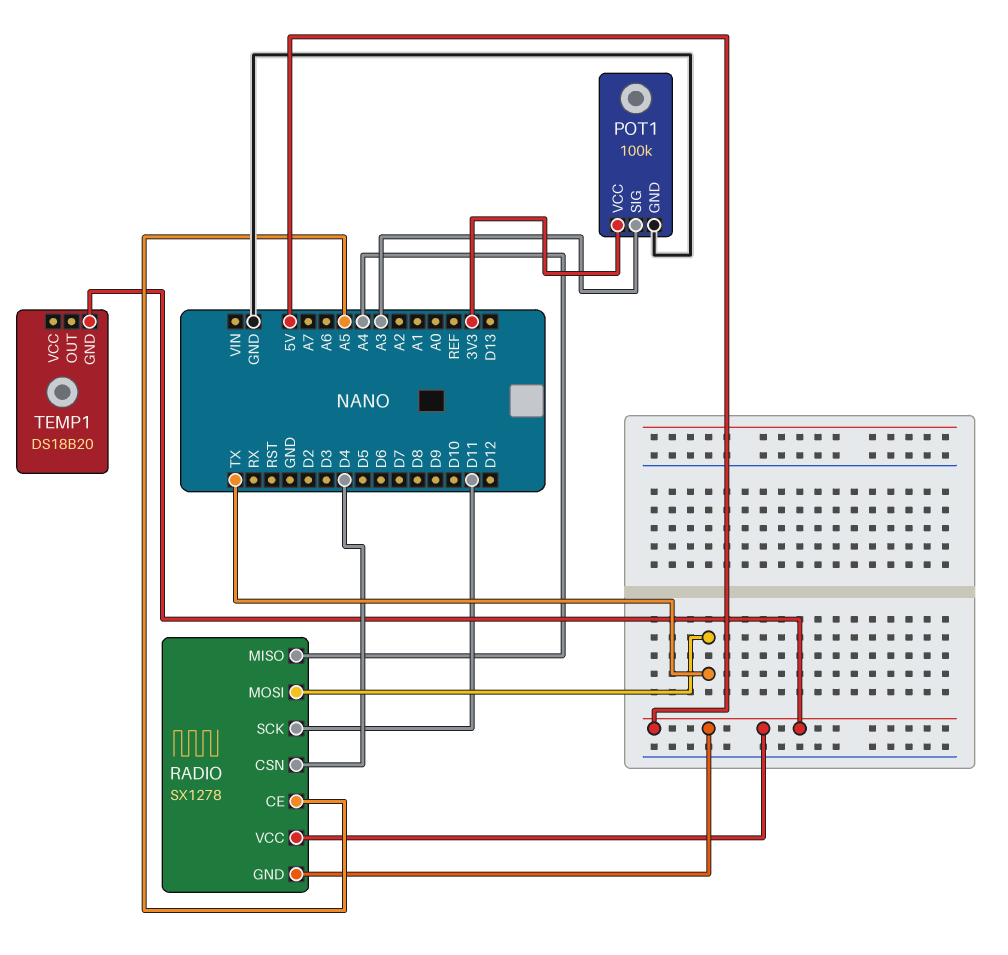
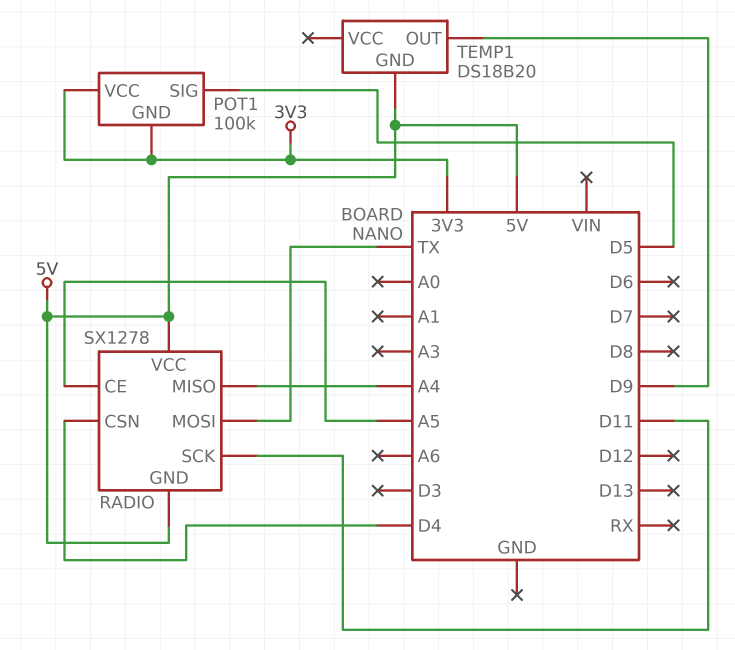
POT1 pin GND: GND -> 3V3
POT1 pin SIG: A3 -> D5
TEMP1 pin OUT: none -> D9

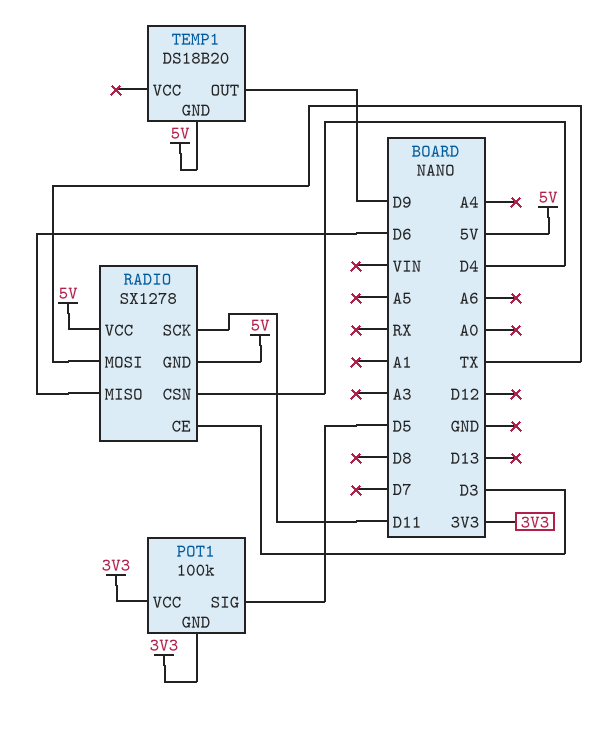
RADIO pin CE: A5 -> D3
RADIO pin MISO: A4 -> D6

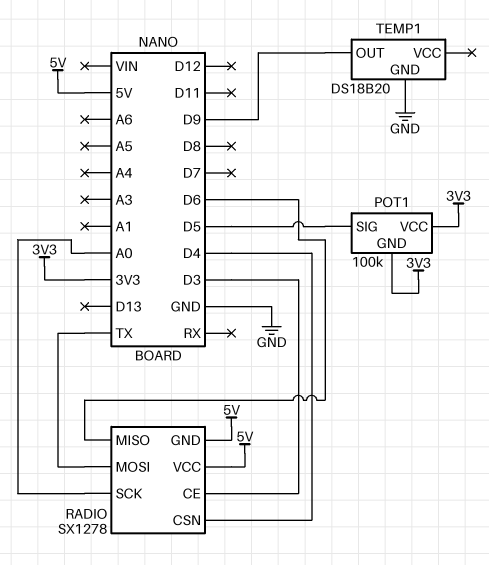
RADIO pin SCK: D11 -> A0
TEMP1 pin GND: 5V -> GND

